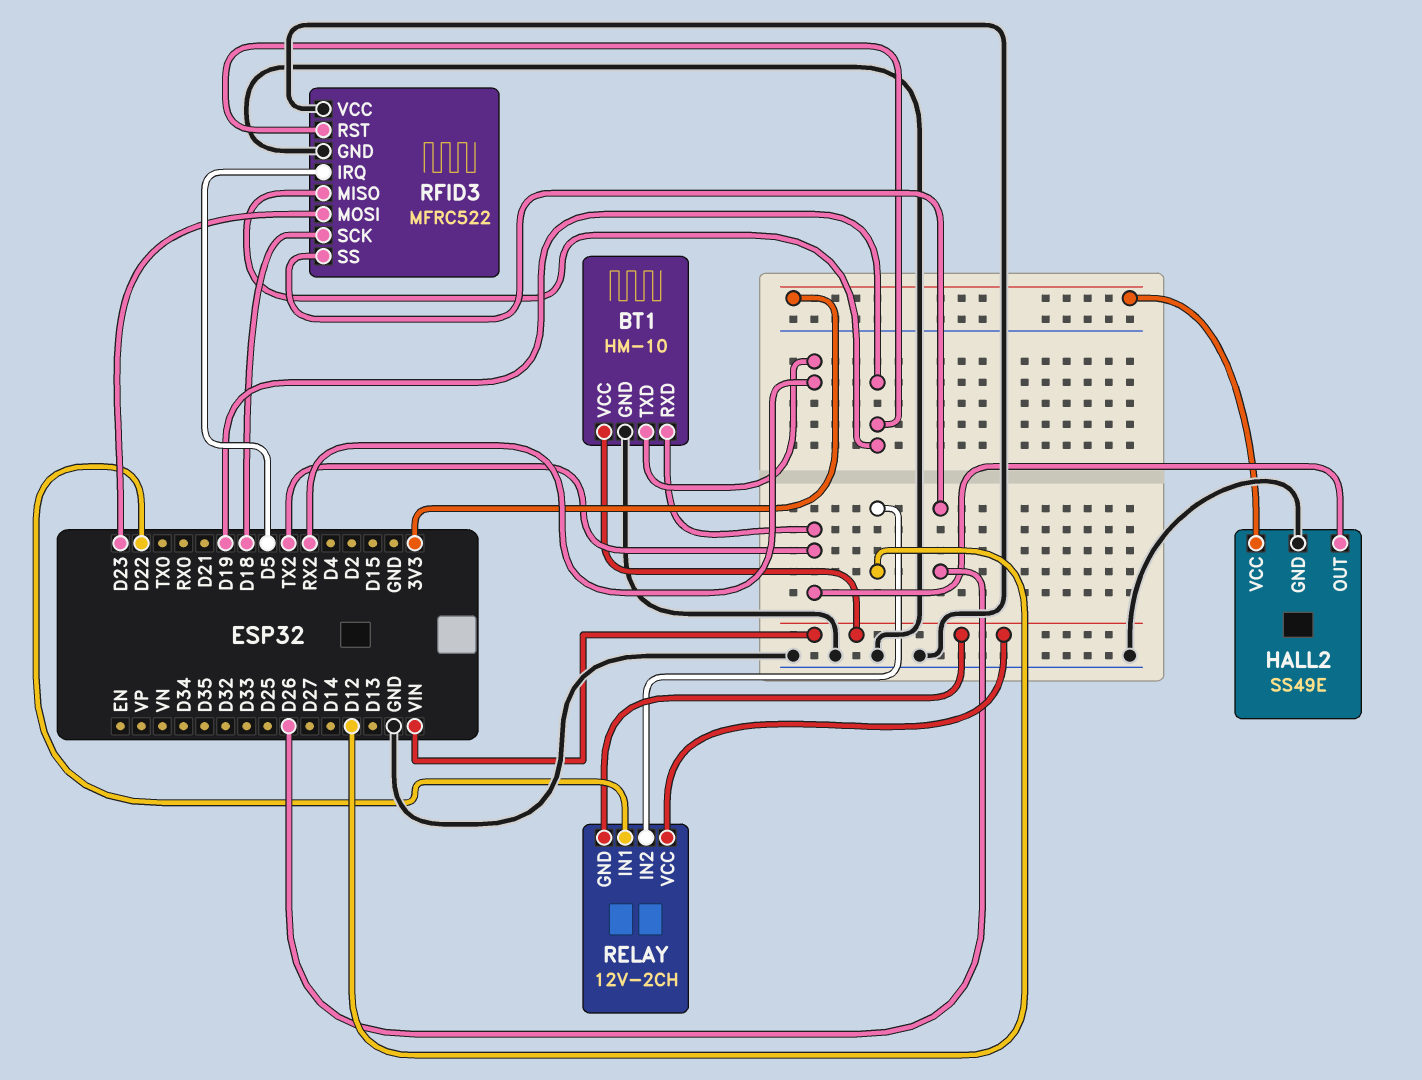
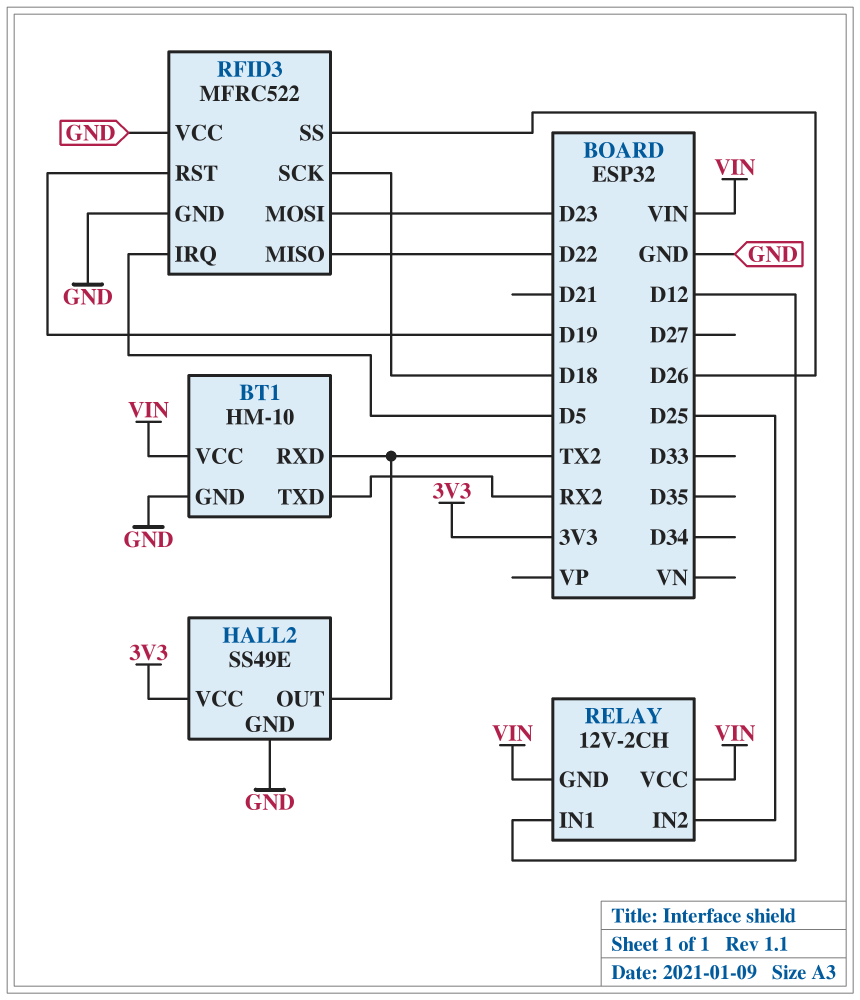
RELAY pin IN1: D22 -> D12
RELAY pin IN2: D12 -> D25
RFID3 pin MISO: D19 -> D22

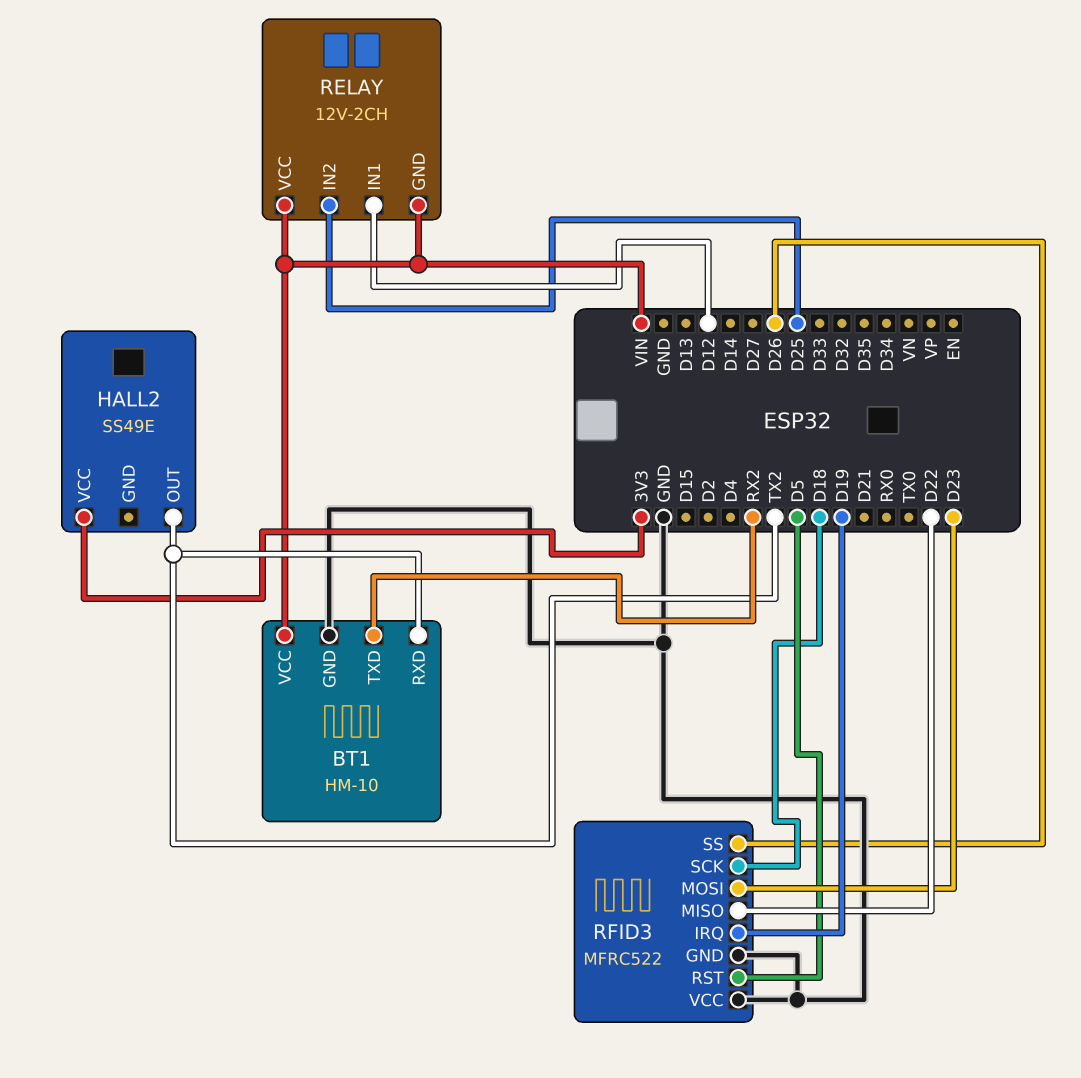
HALL2 pin GND: GND -> none
RFID3 pin IRQ: D5 -> D19
RFID3 pin RST: D19 -> D5

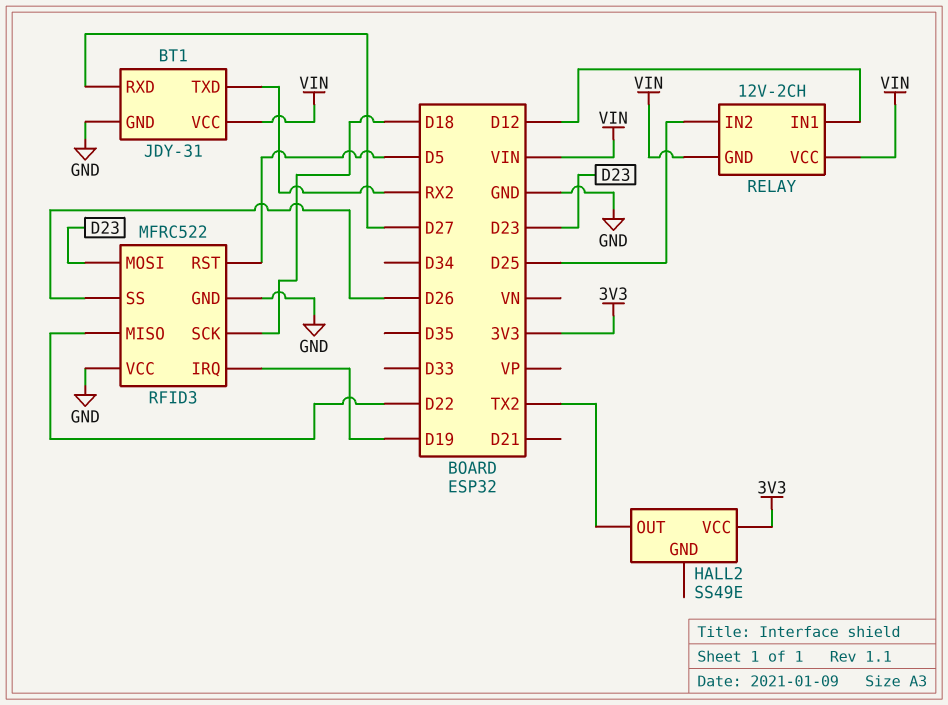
BT1: HM-10 -> JDY-31
BT1 pin RXD: TX2 -> D27

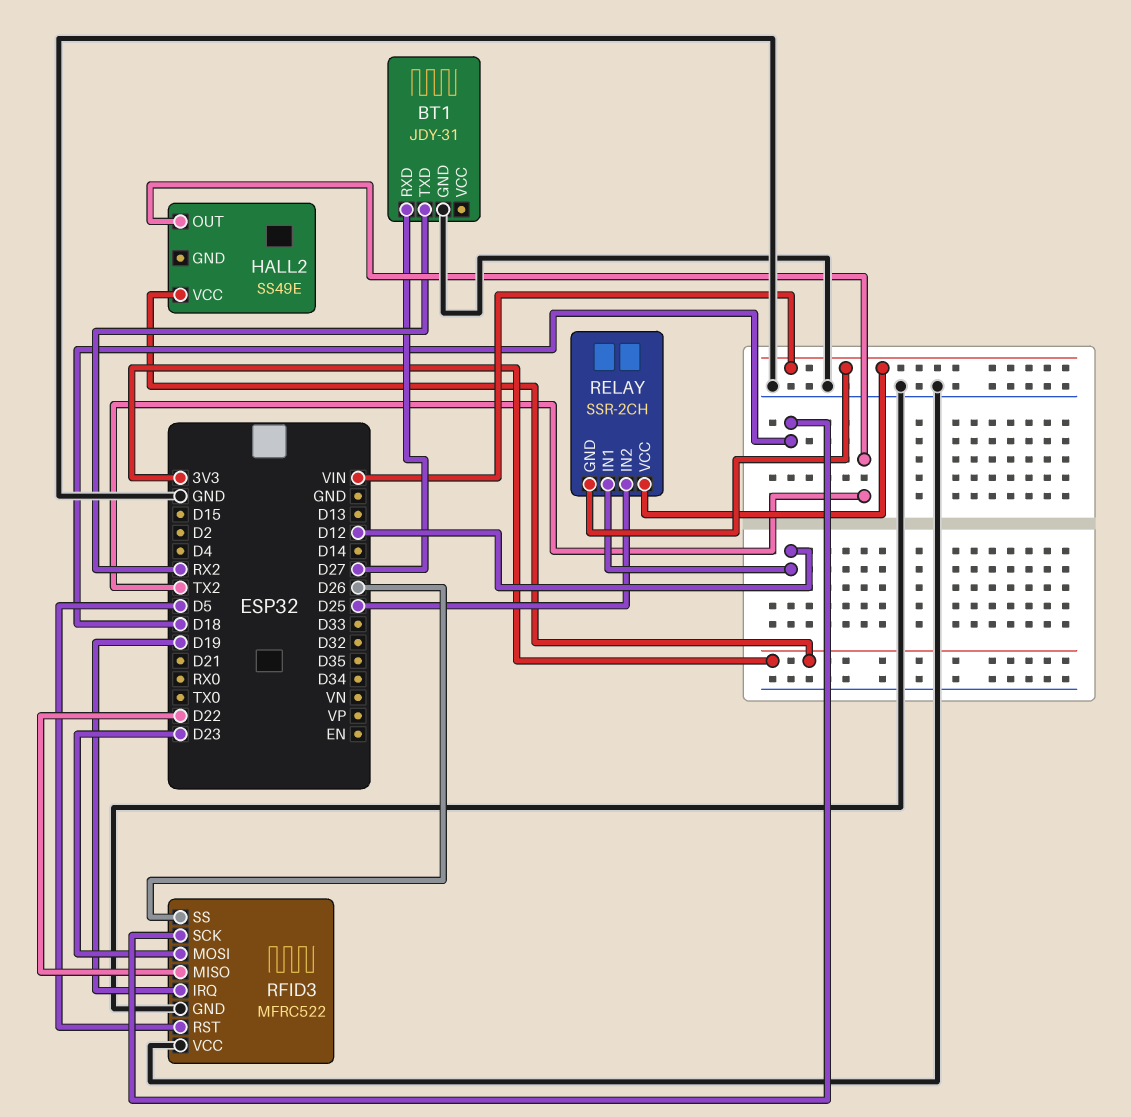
BT1 pin VCC: VIN -> none
RELAY: 12V-2CH -> SSR-2CH

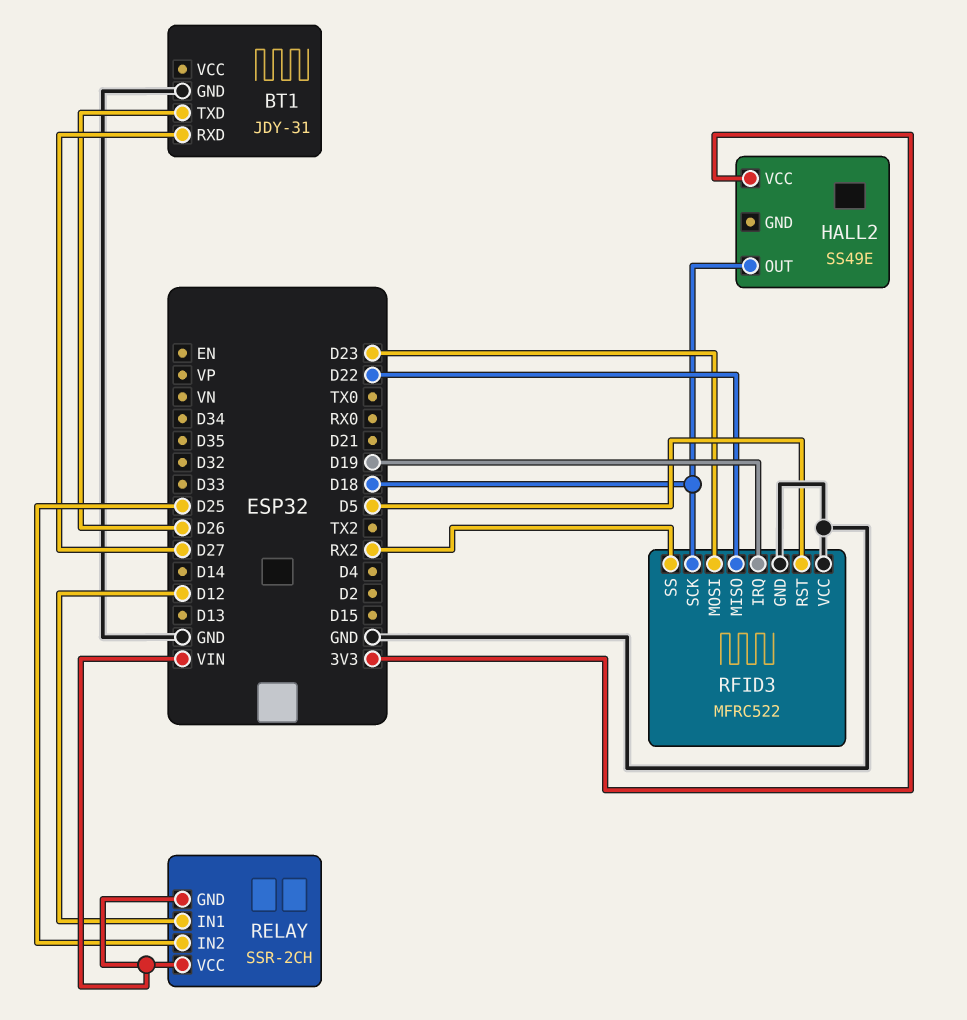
BT1 pin TXD: RX2 -> D26
HALL2 pin OUT: TX2 -> D18
RFID3 pin SS: D26 -> RX2

